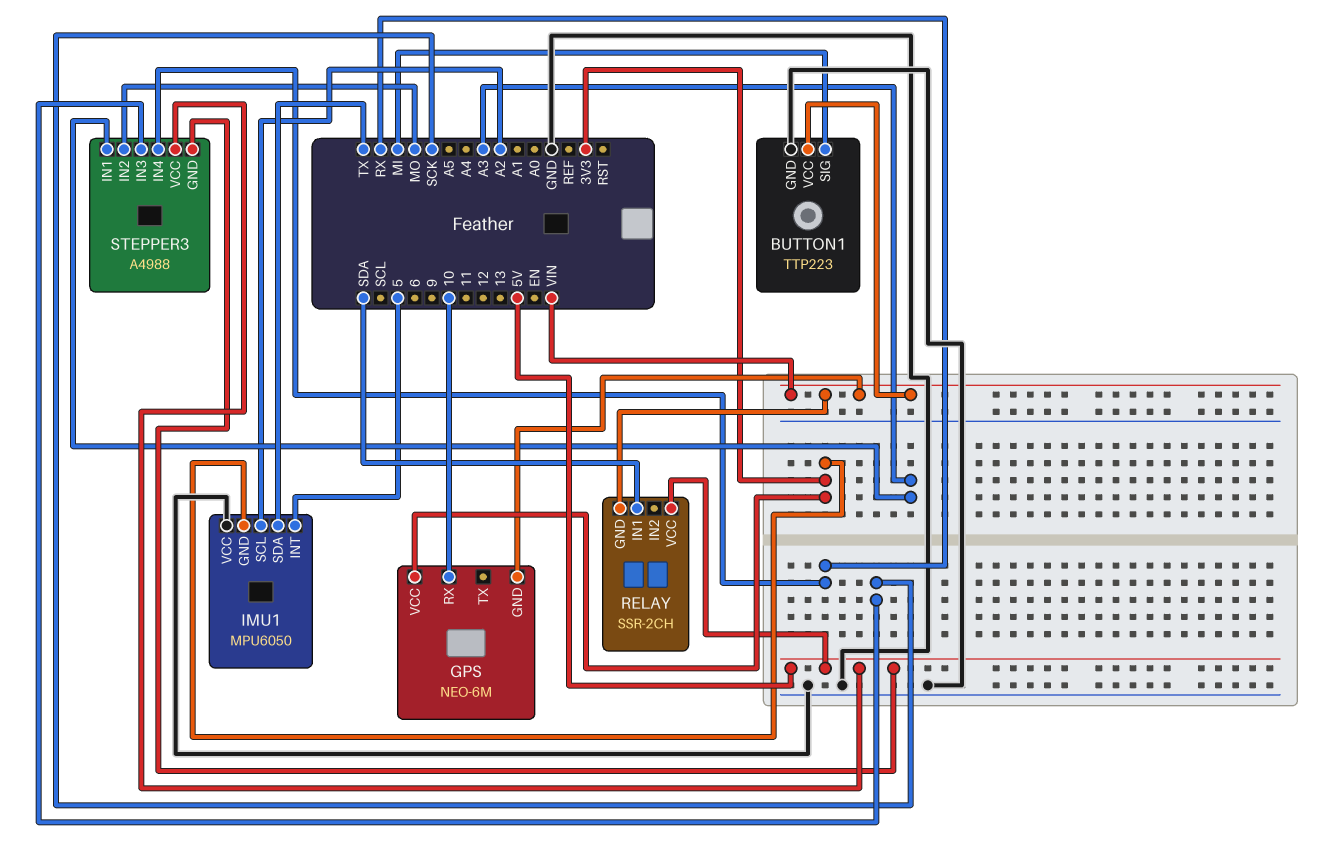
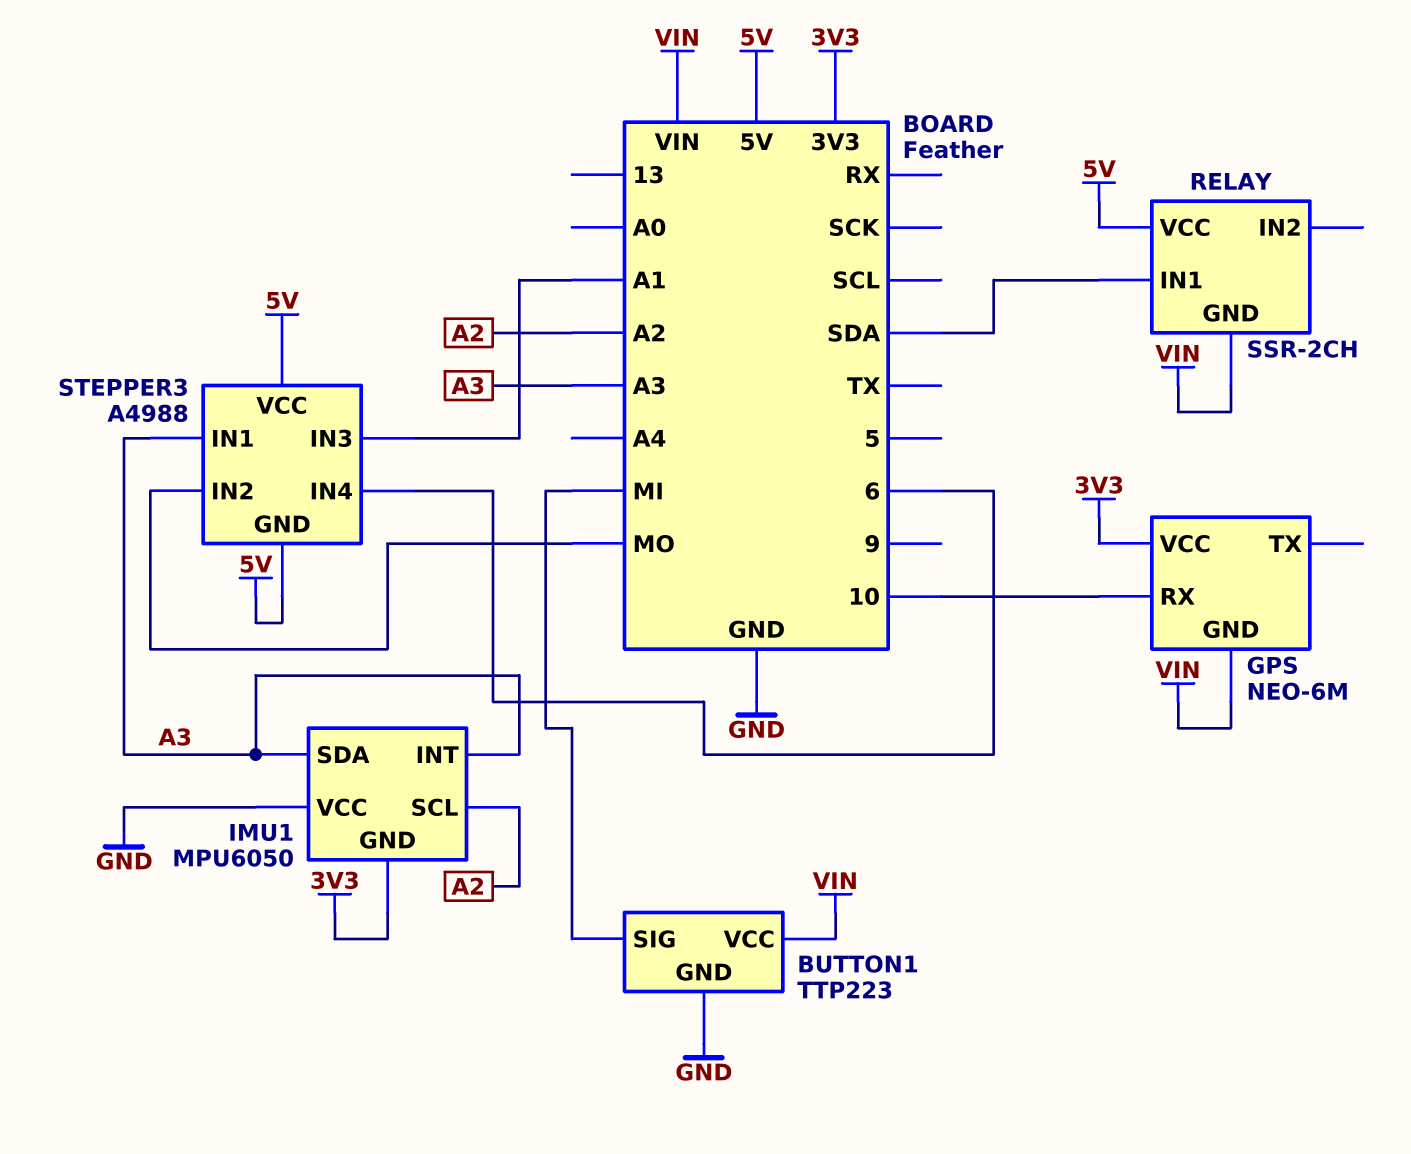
IMU1 pin INT: 5 -> A3
IMU1 pin SDA: TX -> A3
STEPPER3 pin IN3: SCK -> A1
STEPPER3 pin IN4: RX -> 6

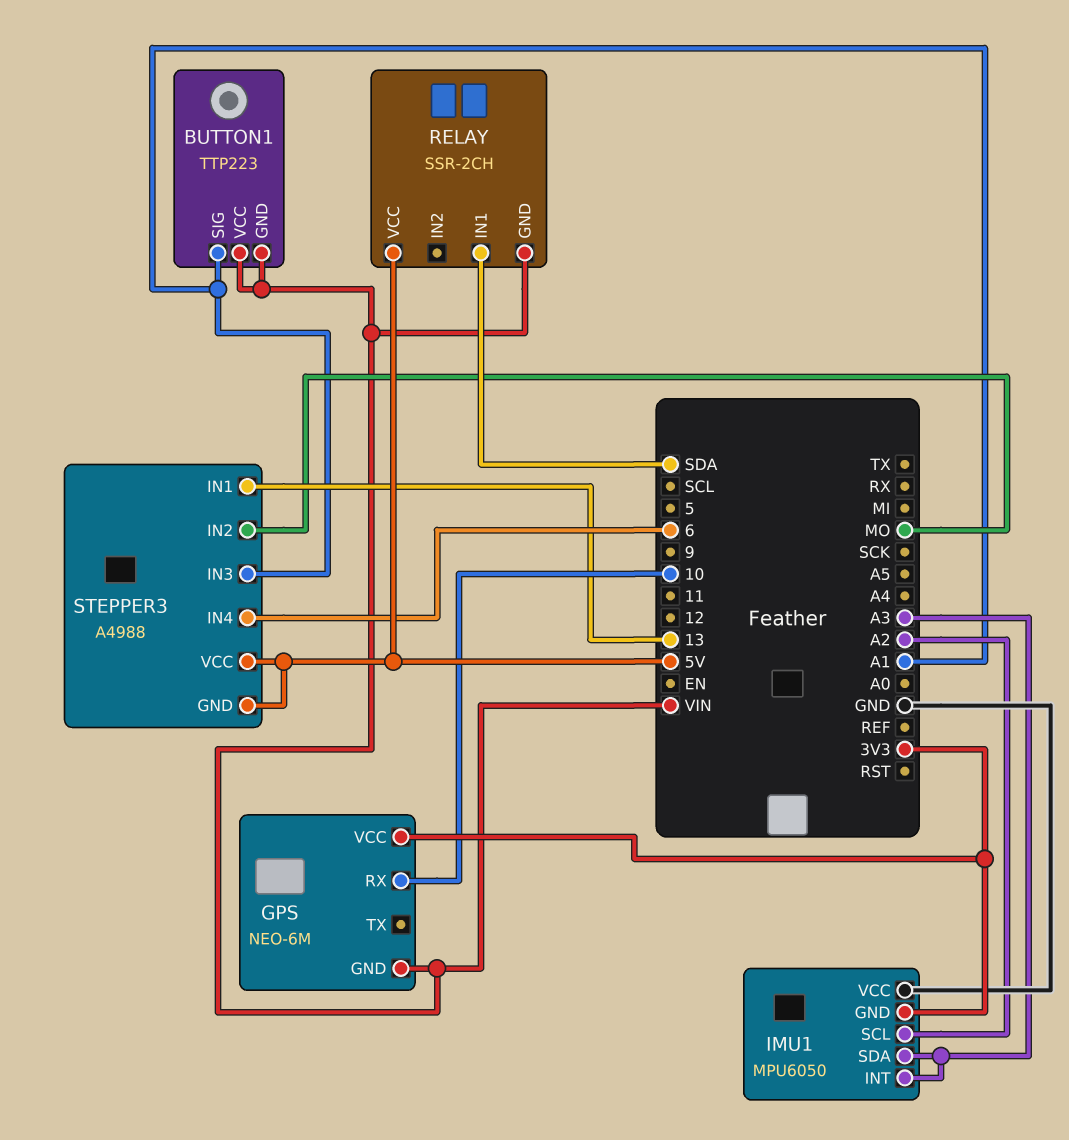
BUTTON1 pin GND: GND -> VIN
BUTTON1 pin SIG: MI -> A1
STEPPER3 pin IN1: A3 -> 13

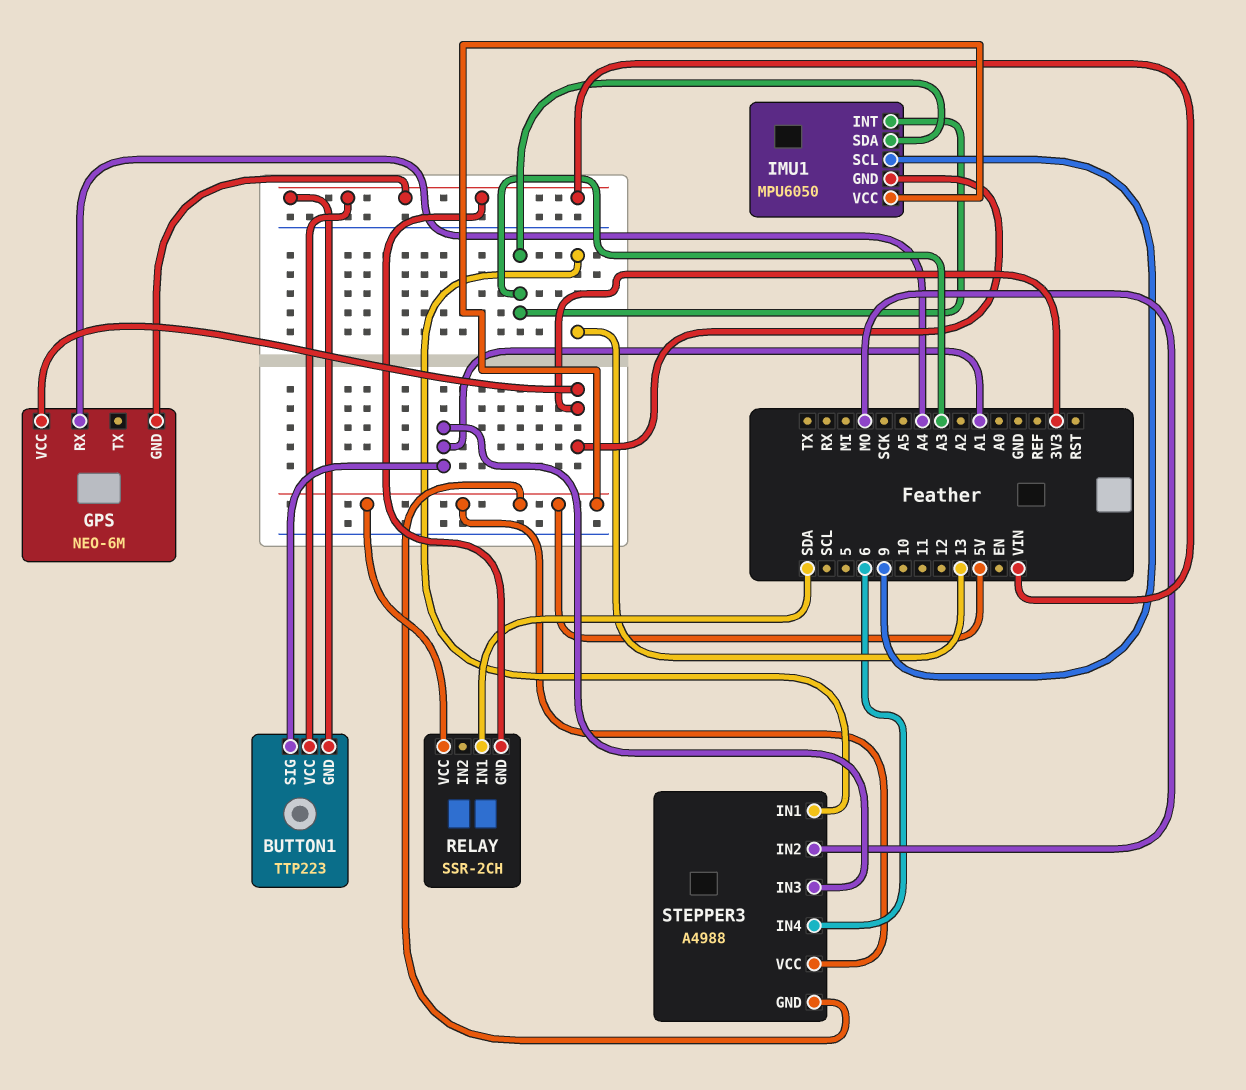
GPS pin RX: 10 -> A4
IMU1 pin SCL: A2 -> 9
IMU1 pin VCC: GND -> 5V

